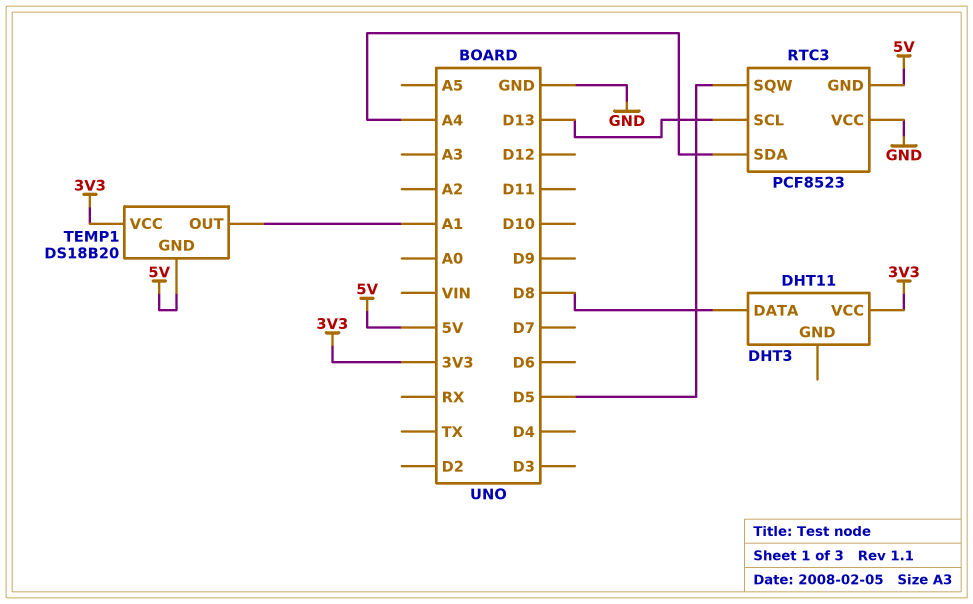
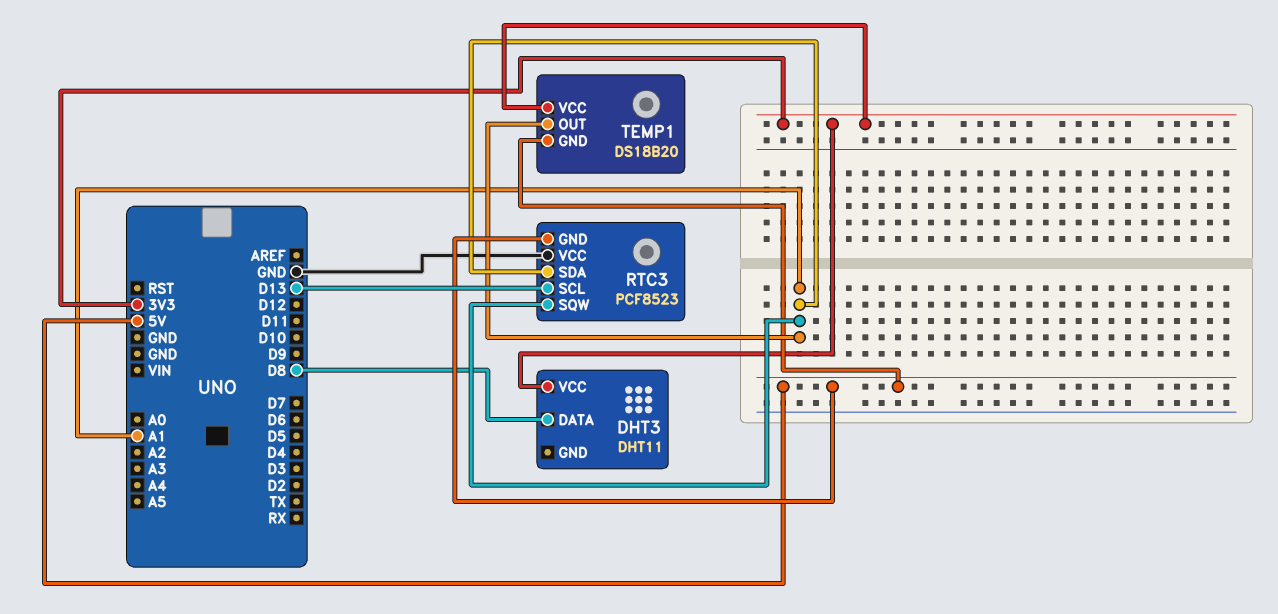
RTC3 pin SDA: A4 -> A1
RTC3 pin SQW: D5 -> A1

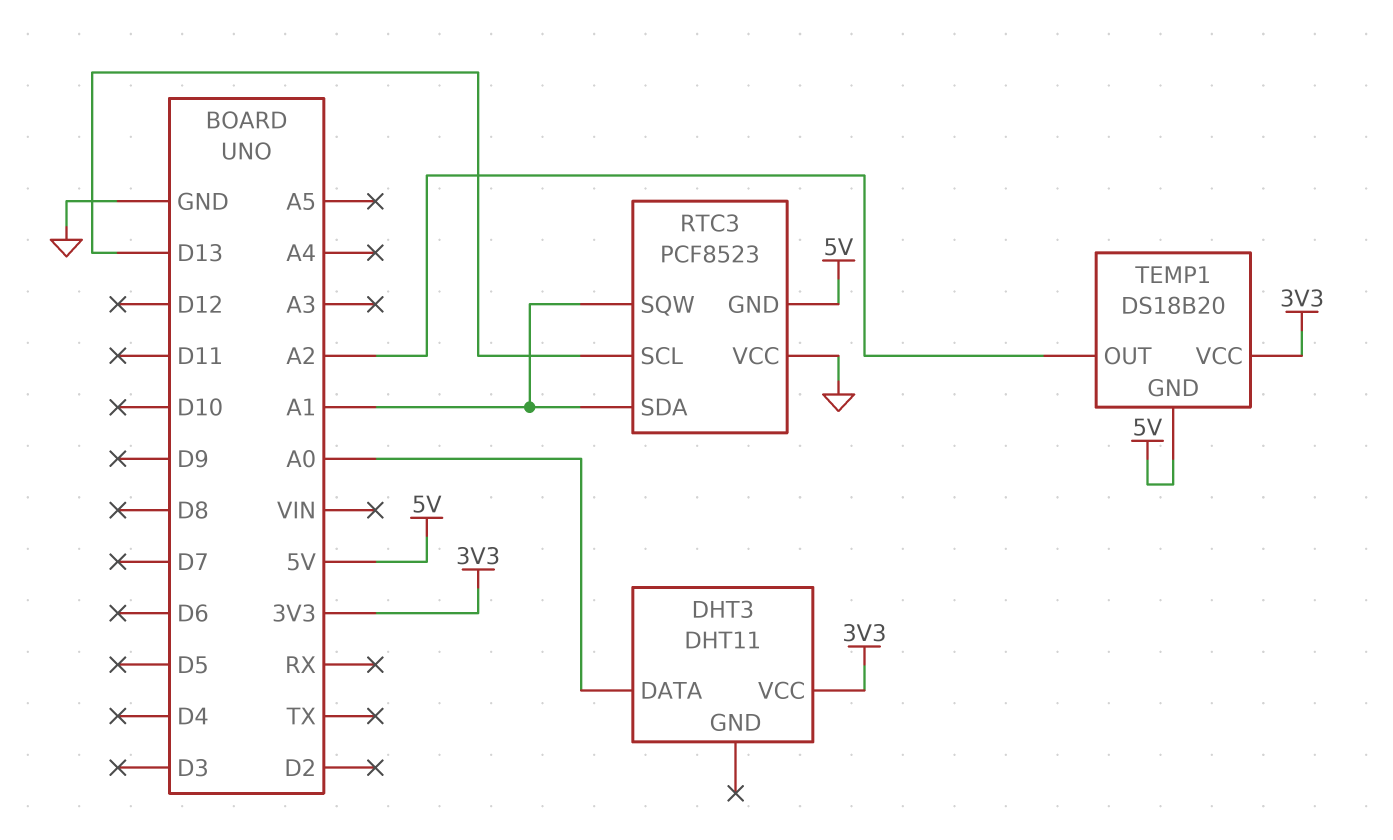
DHT3 pin DATA: D8 -> A0
TEMP1 pin OUT: A1 -> A2

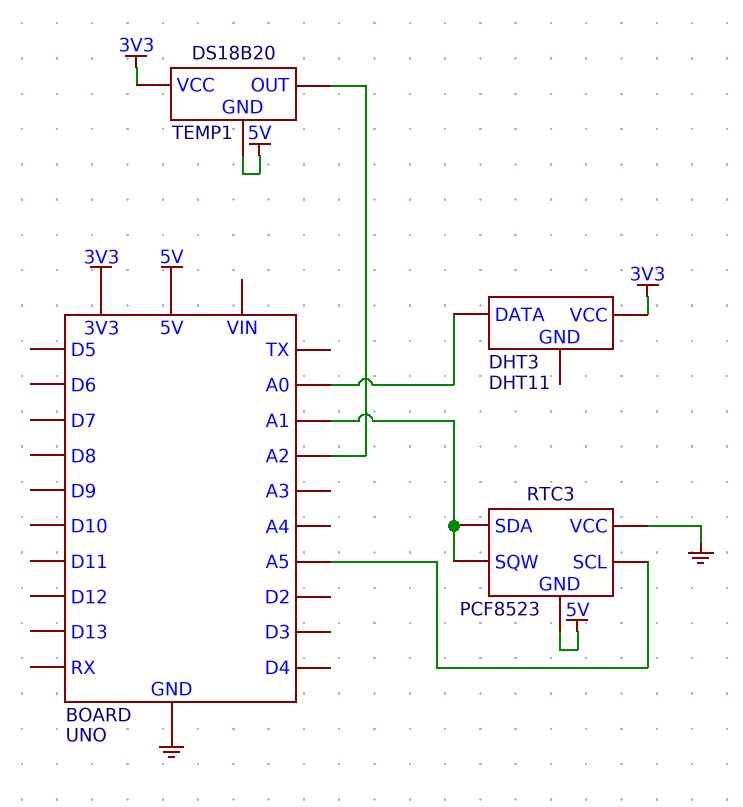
RTC3 pin SCL: D13 -> A5

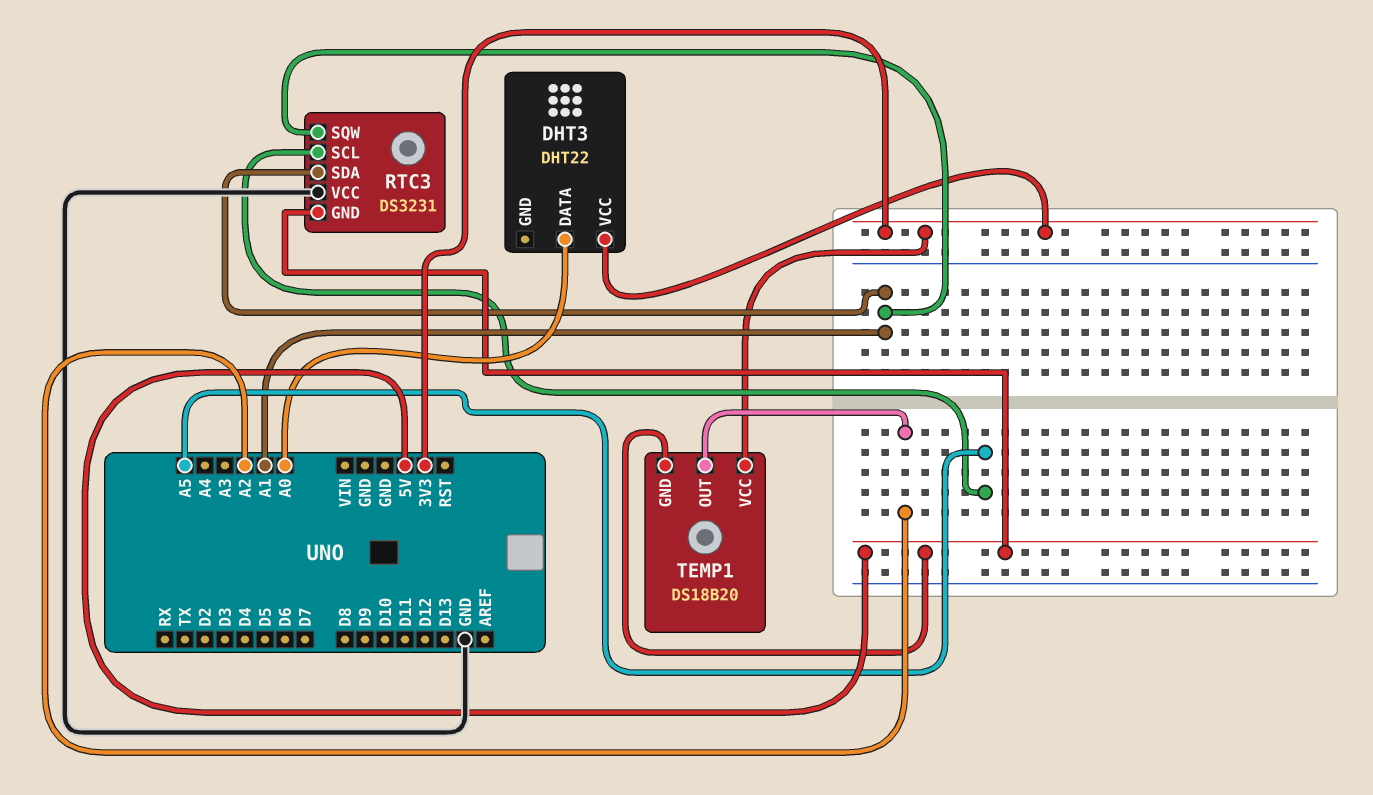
DHT3: DHT11 -> DHT22
RTC3: PCF8523 -> DS3231

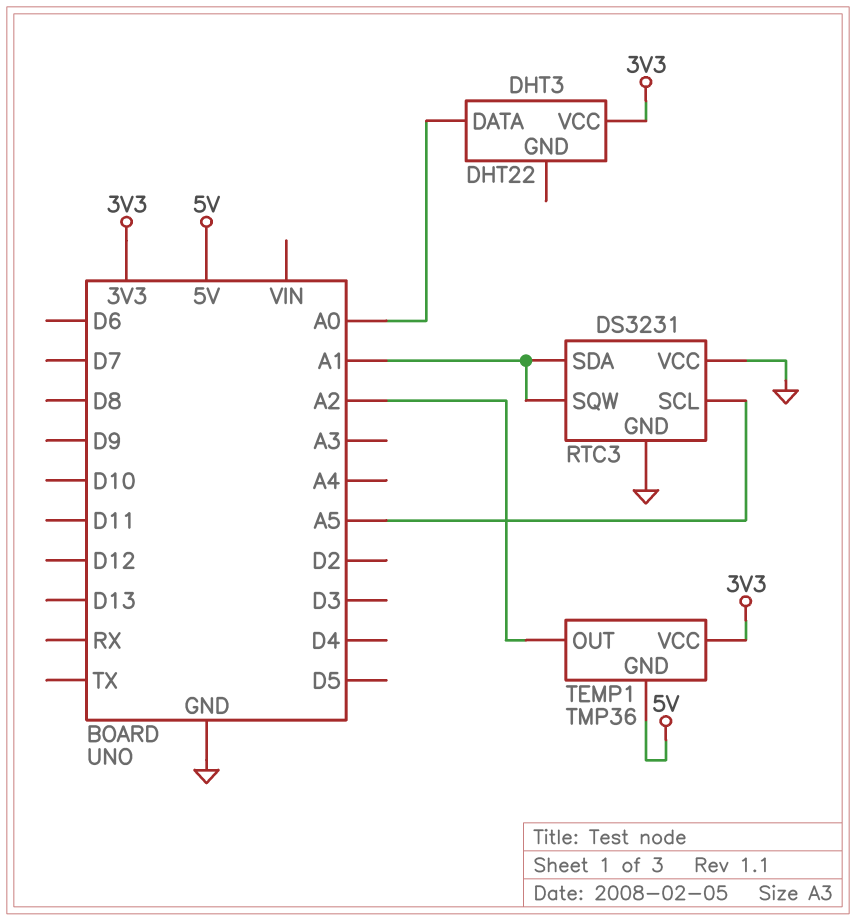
RTC3 pin GND: 5V -> GND
TEMP1: DS18B20 -> TMP36

